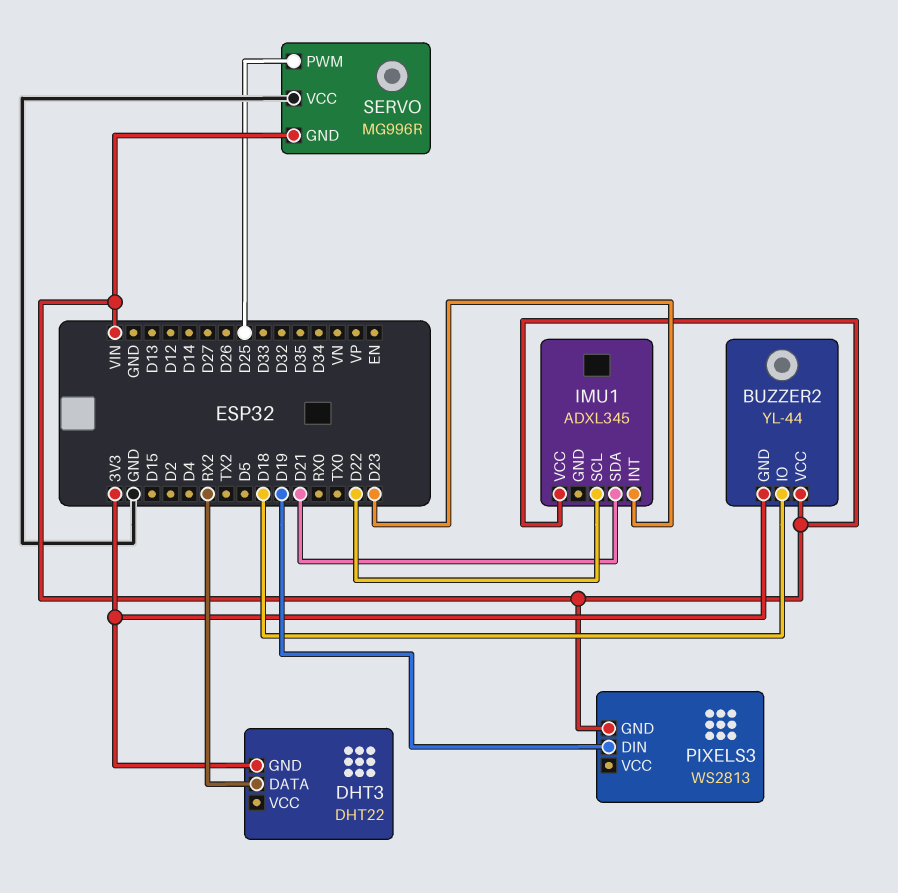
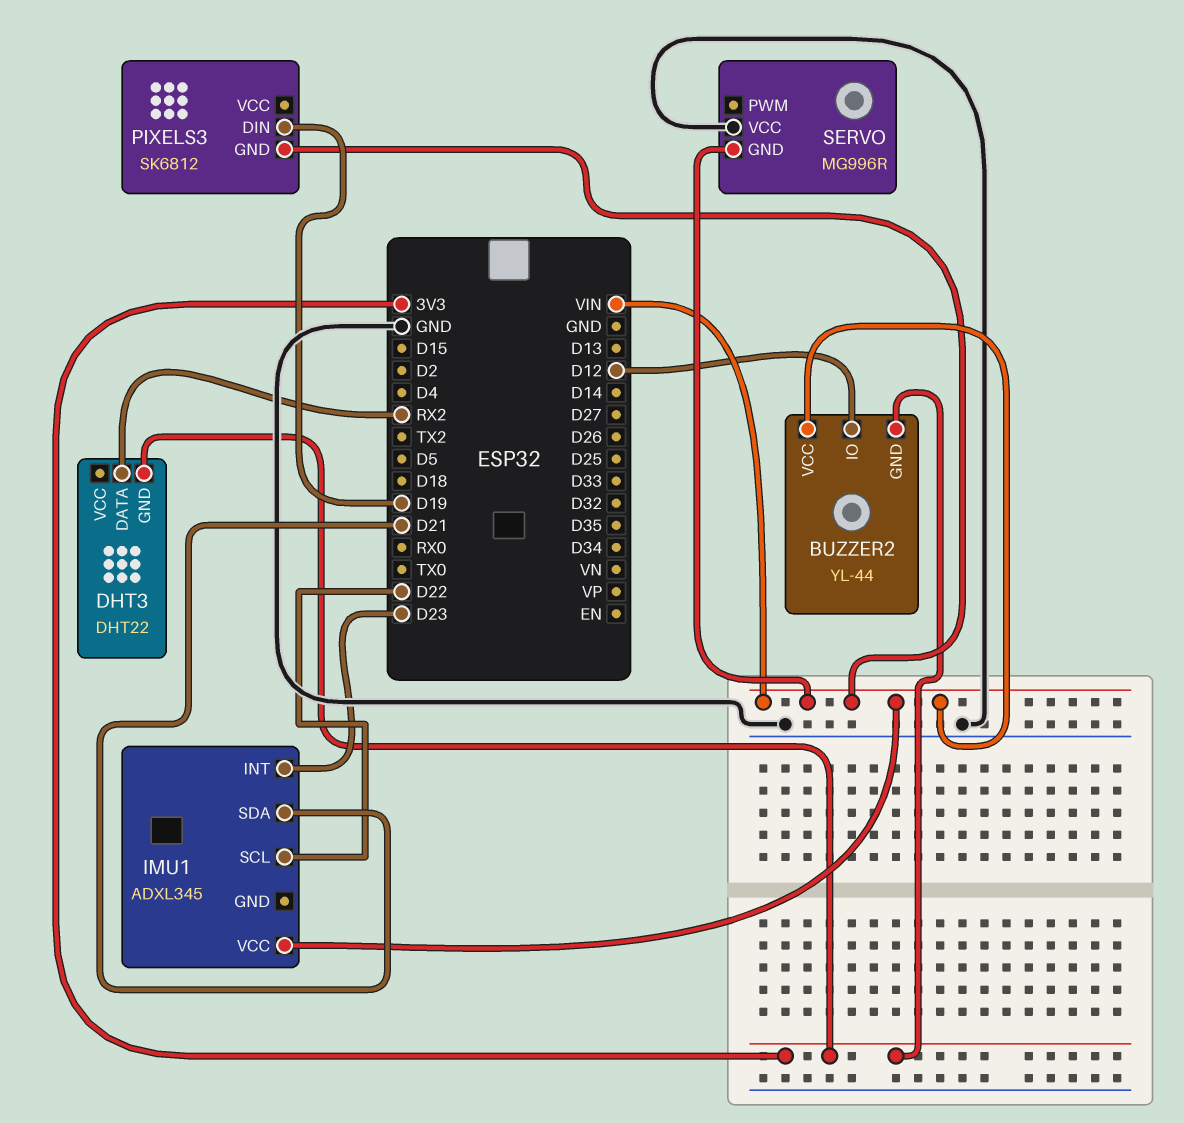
BUZZER2 pin IO: D18 -> D12
PIXELS3: WS2813 -> SK6812
SERVO pin PWM: D25 -> none

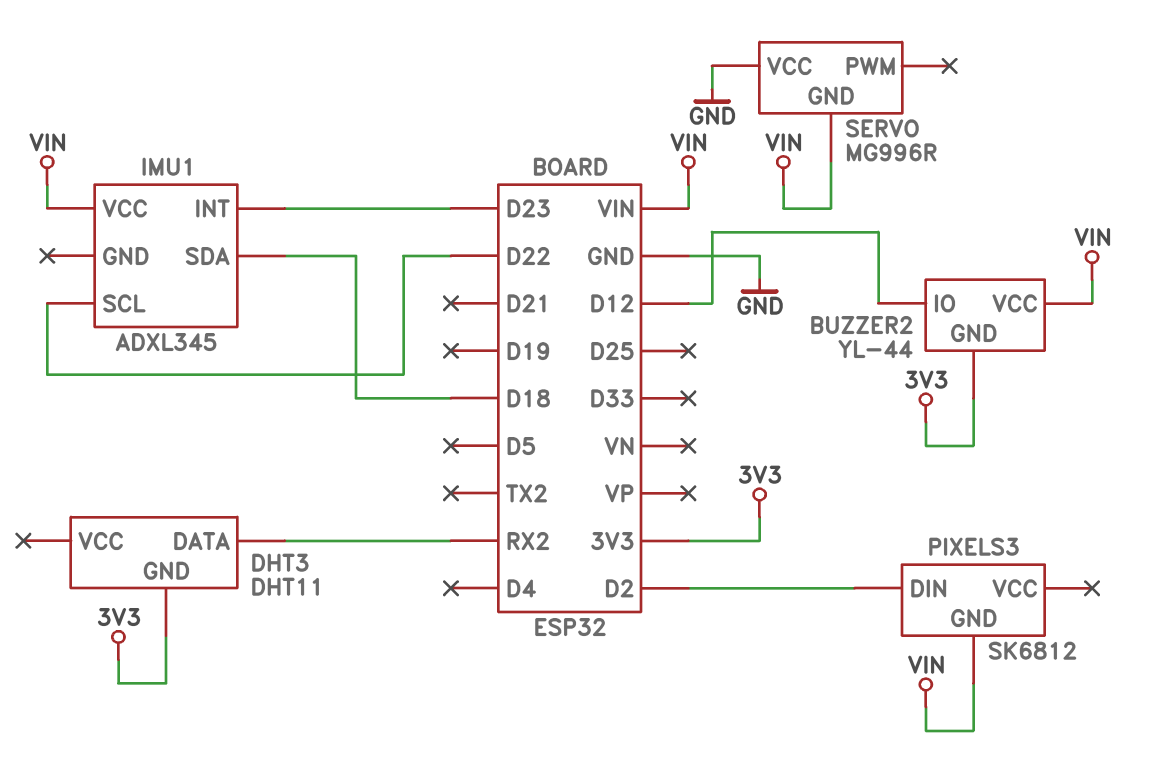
DHT3: DHT22 -> DHT11
IMU1 pin SDA: D21 -> D18
PIXELS3 pin DIN: D19 -> D2

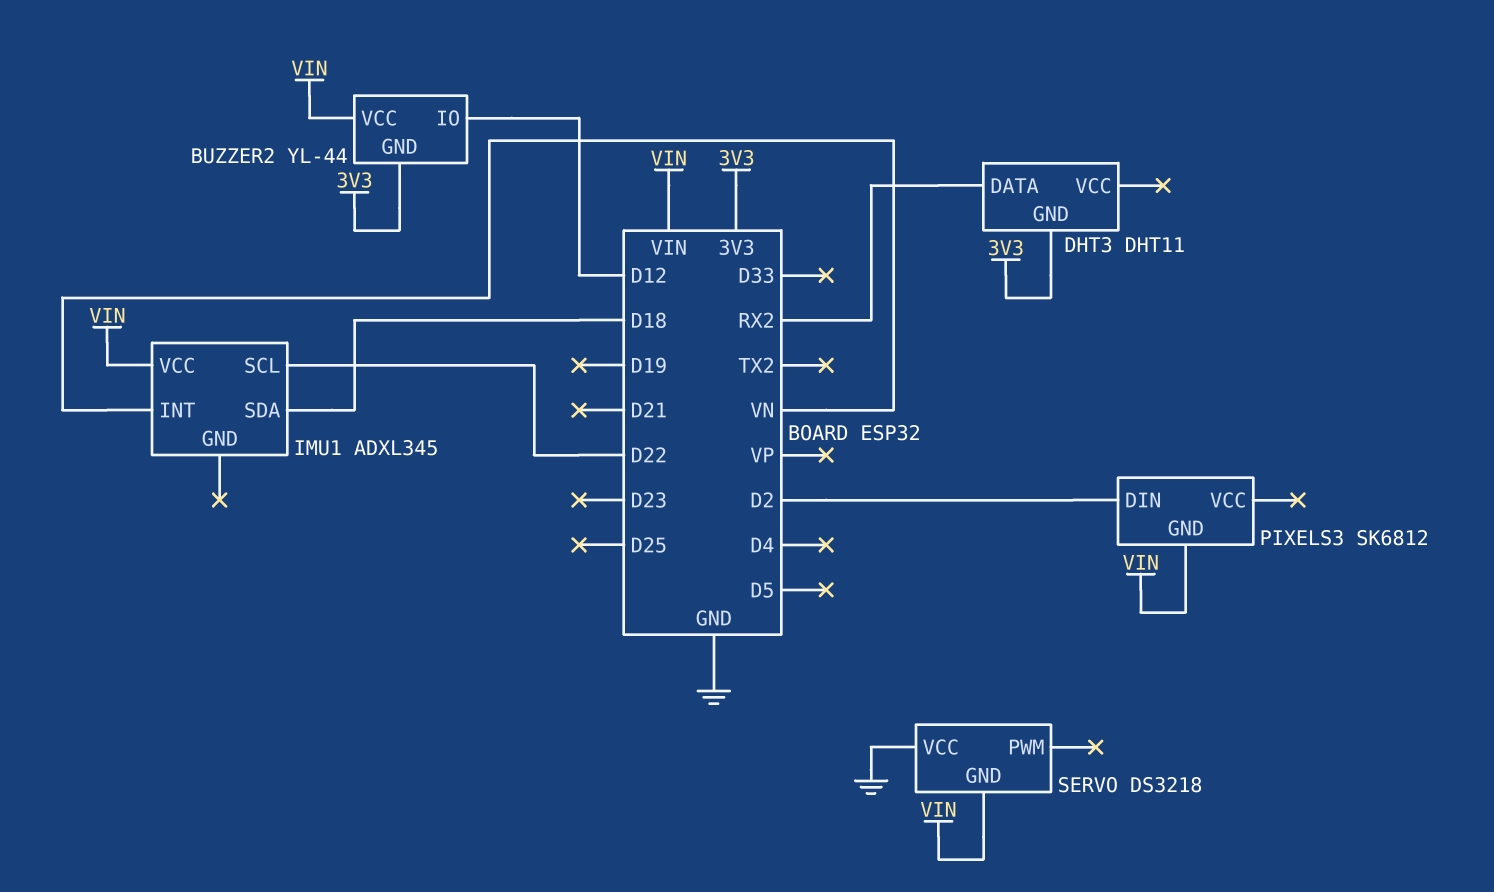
IMU1 pin INT: D23 -> VN
SERVO: MG996R -> DS3218

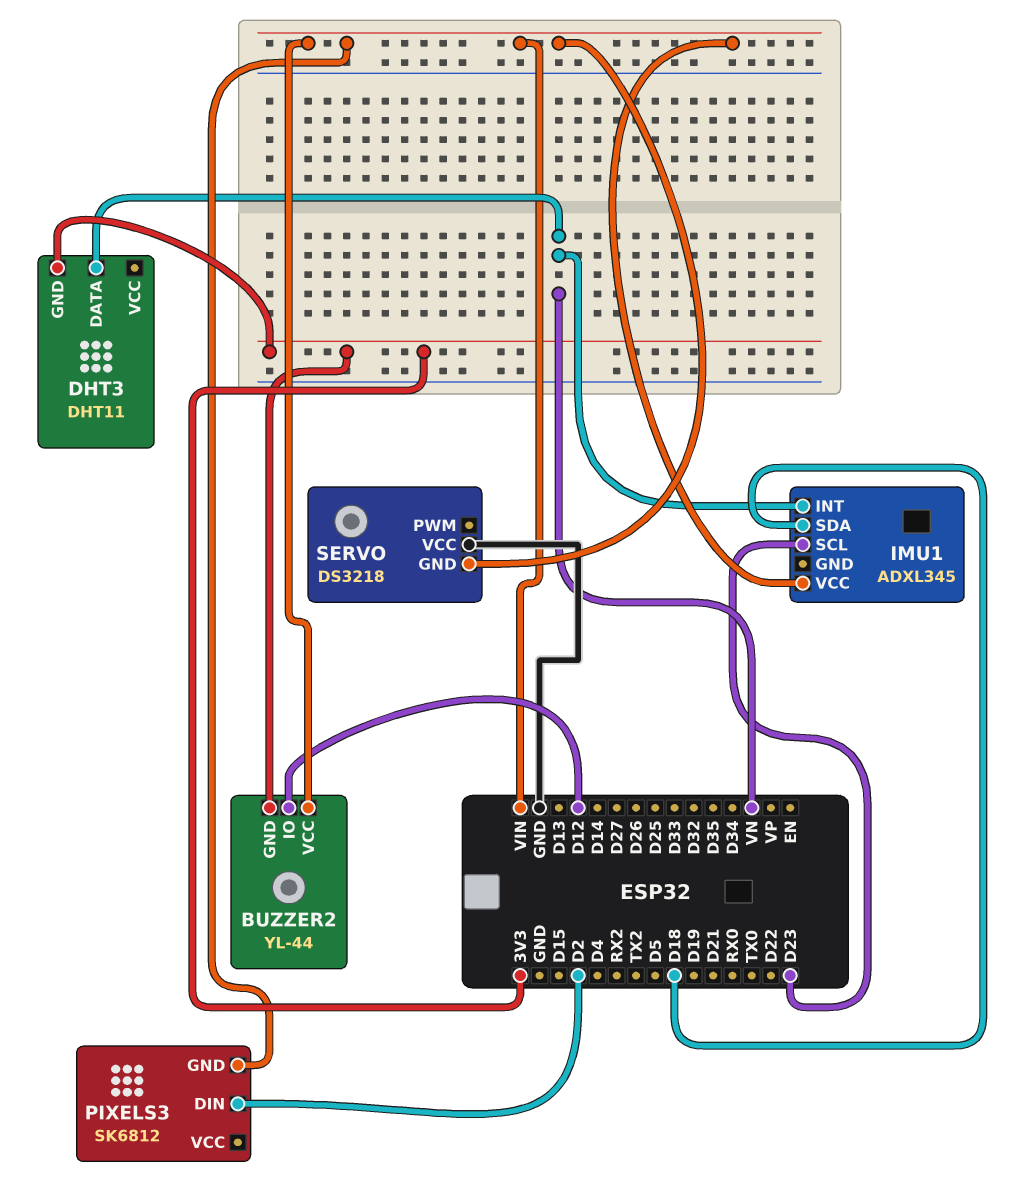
DHT3 pin DATA: RX2 -> VN
IMU1 pin SCL: D22 -> D23

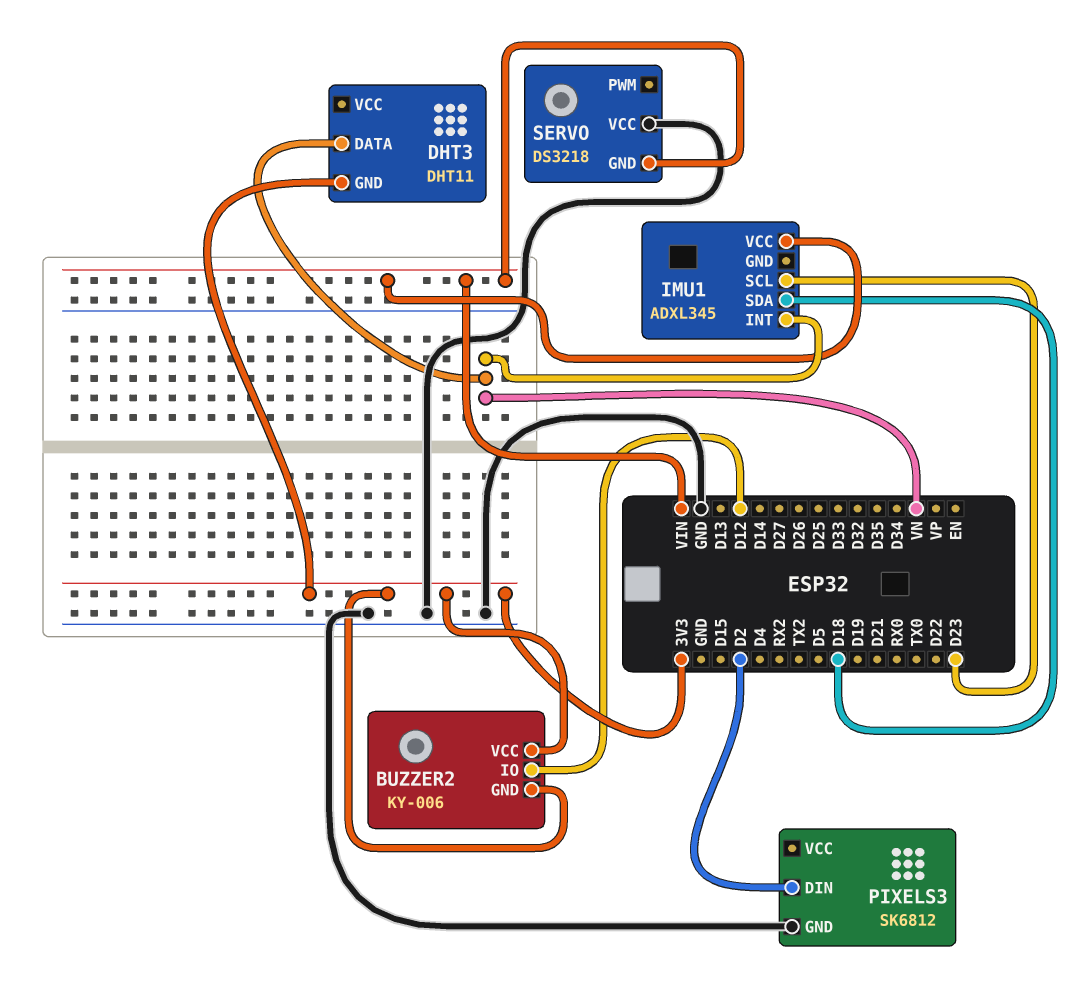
BUZZER2: YL-44 -> KY-006
BUZZER2 pin VCC: VIN -> 3V3
PIXELS3 pin GND: VIN -> GND

